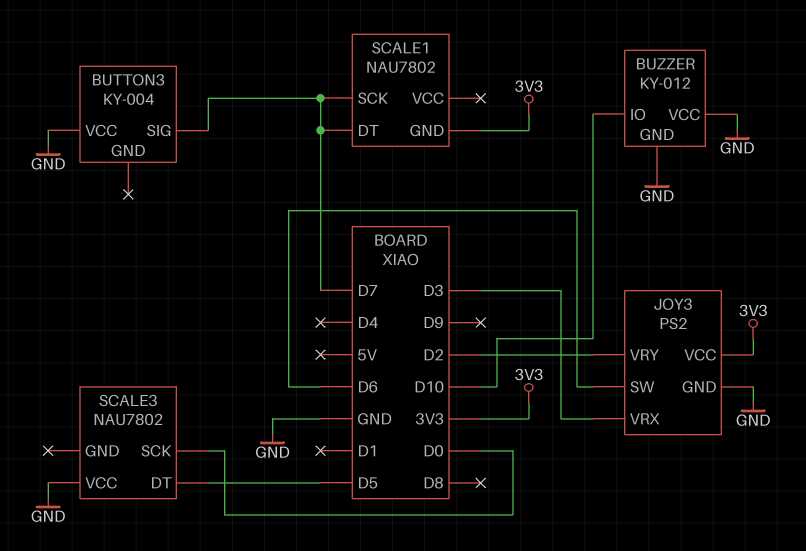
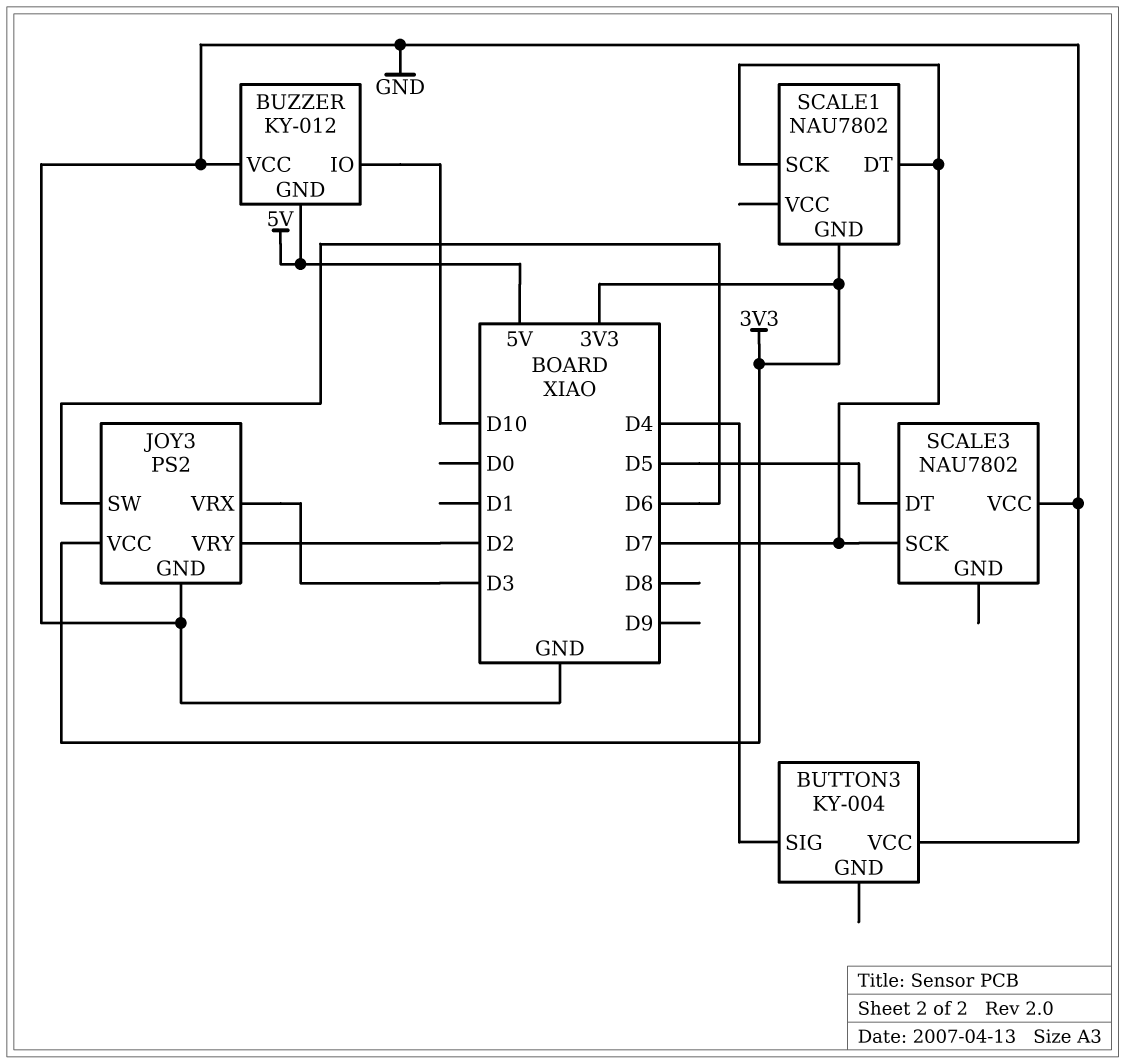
BUTTON3 pin SIG: D7 -> D4
BUZZER pin GND: GND -> 5V
SCALE3 pin SCK: D0 -> D7

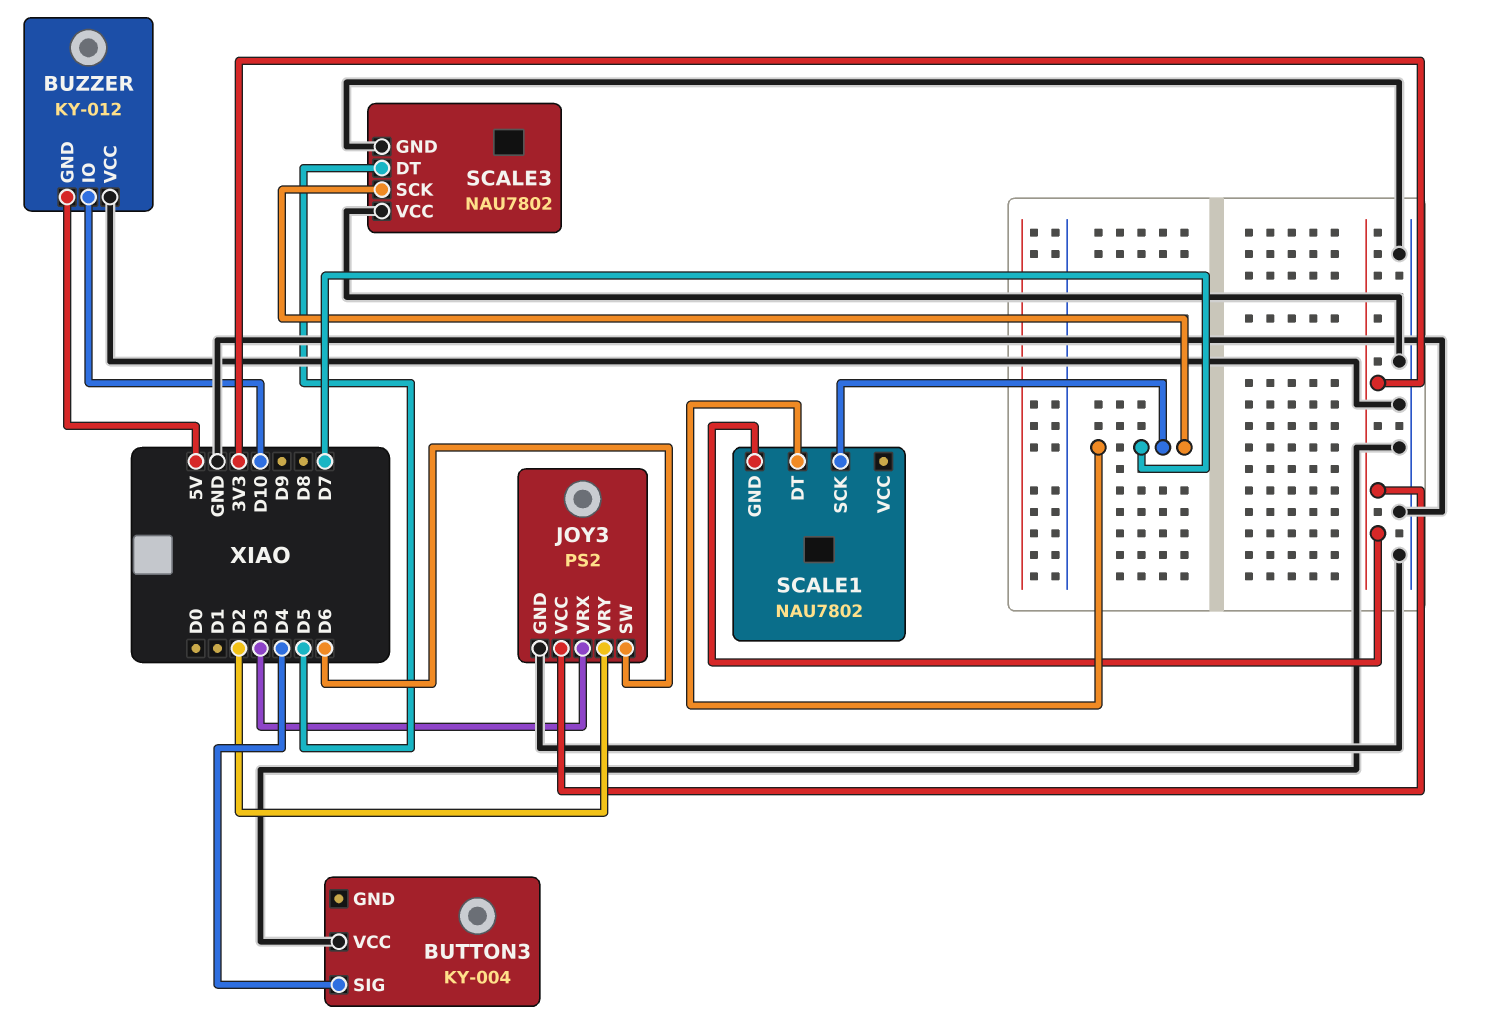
SCALE3 pin GND: none -> GND

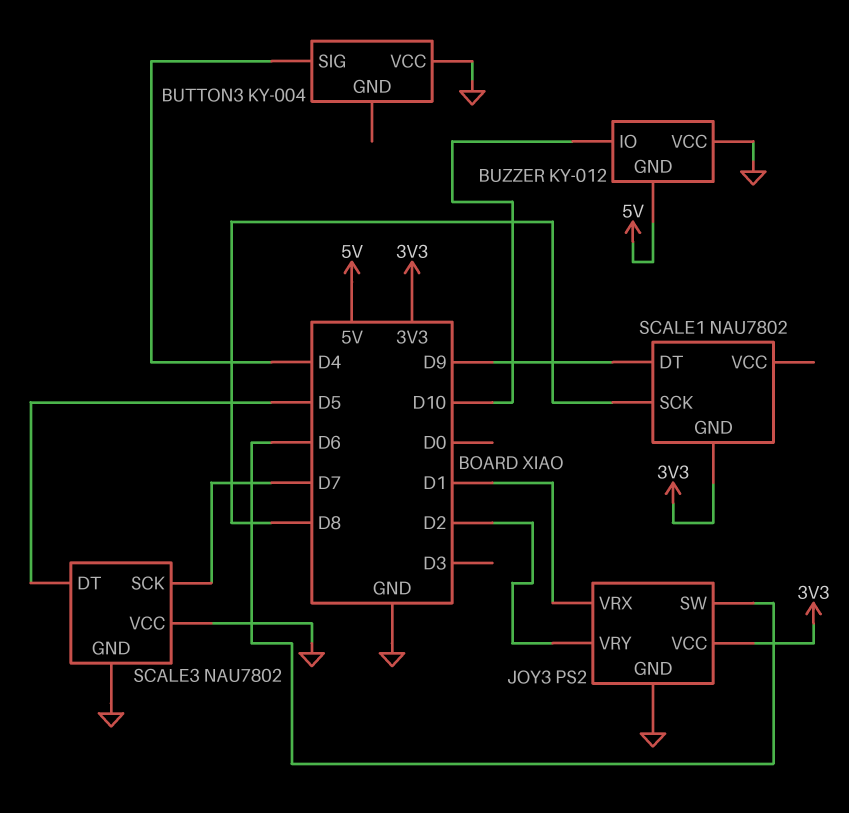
JOY3 pin VRX: D3 -> D1
SCALE1 pin DT: D7 -> D9
SCALE1 pin SCK: D7 -> D8

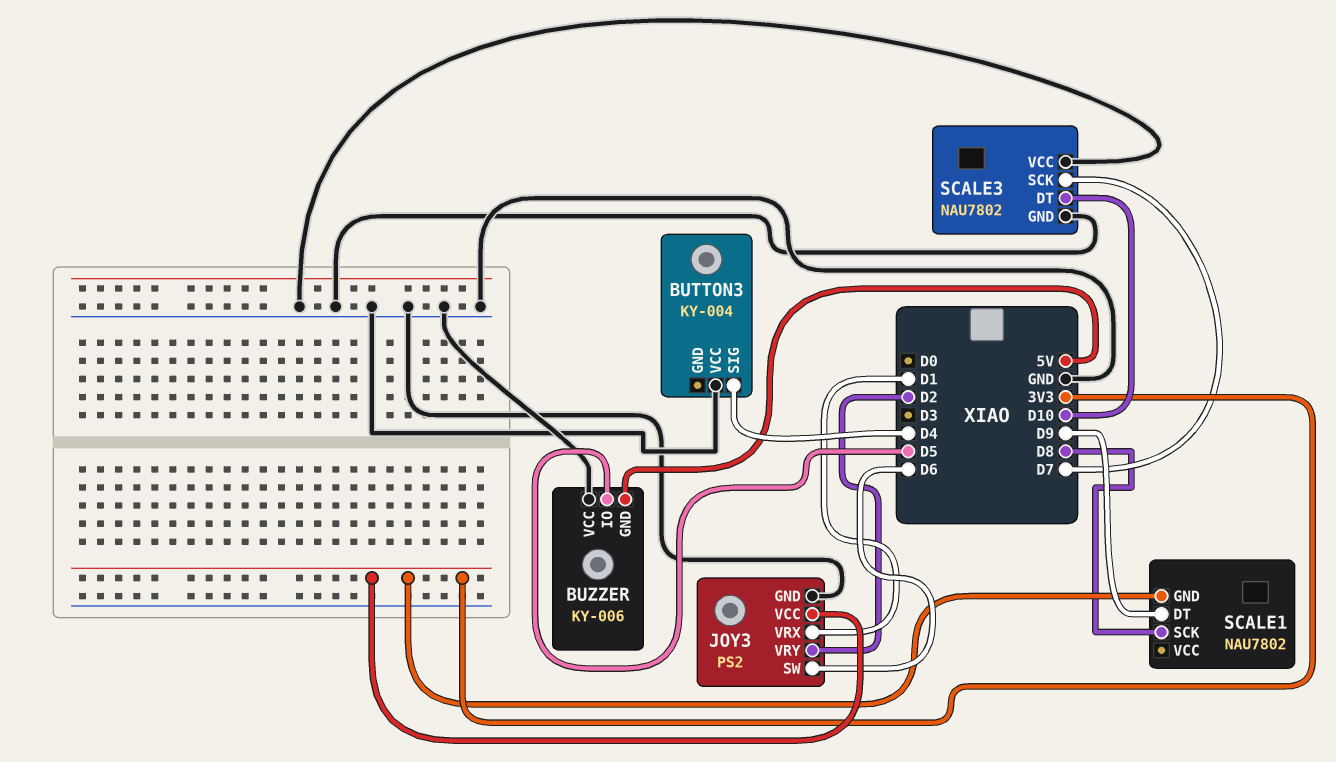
BUZZER: KY-012 -> KY-006
BUZZER pin IO: D10 -> D5
SCALE3 pin DT: D5 -> D10

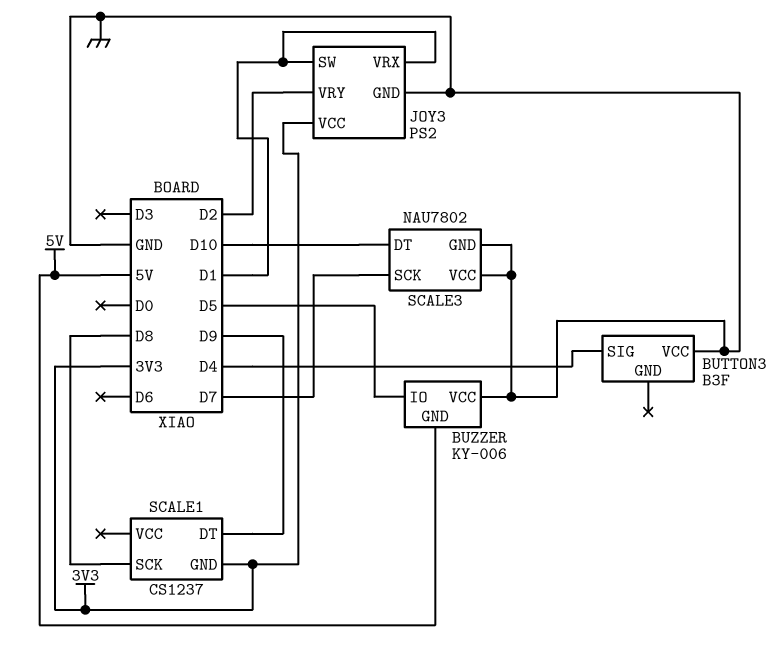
BUTTON3: KY-004 -> B3F
JOY3 pin SW: D6 -> D1
SCALE1: NAU7802 -> CS1237

